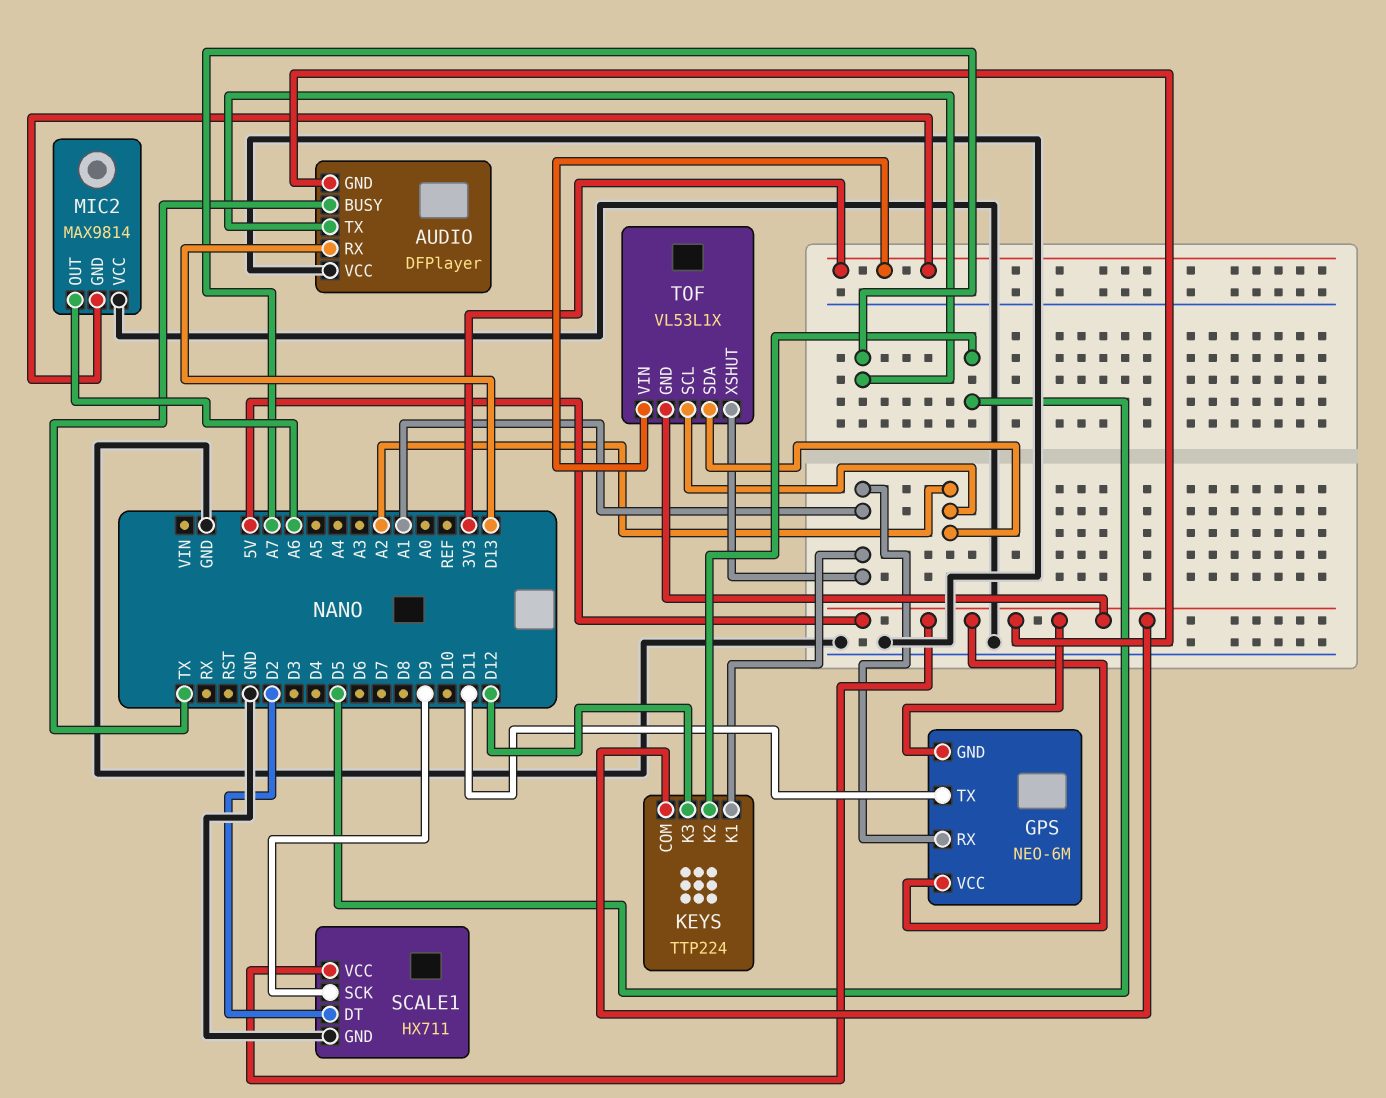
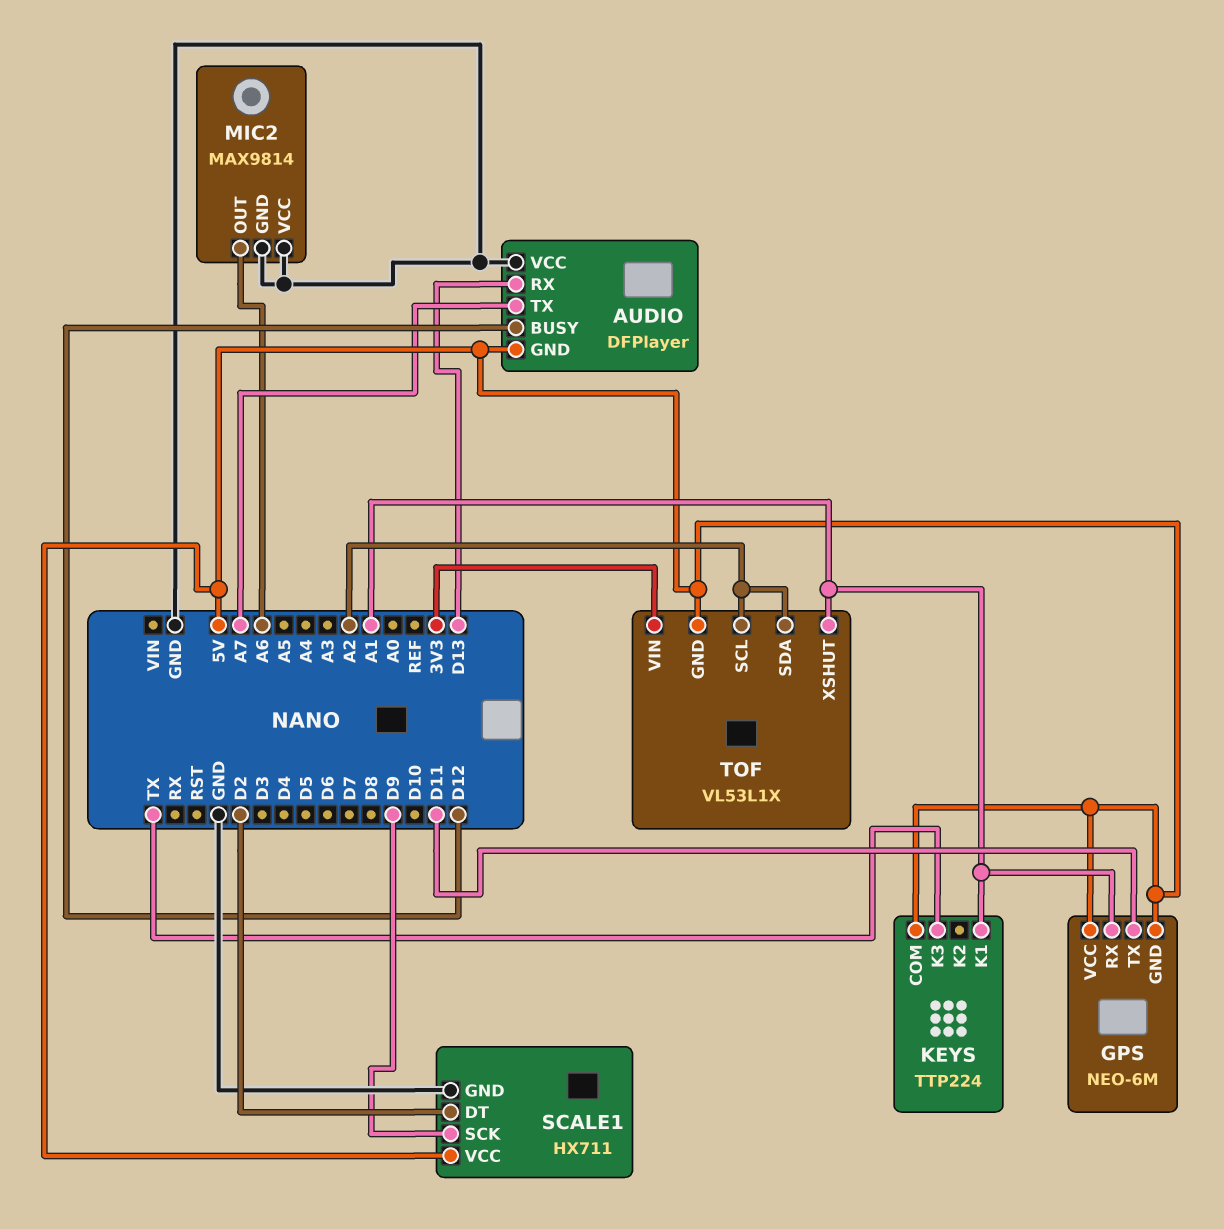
AUDIO pin BUSY: TX -> D12
KEYS pin K2: D5 -> none
KEYS pin K3: D12 -> TX
MIC2 pin GND: 3V3 -> GND

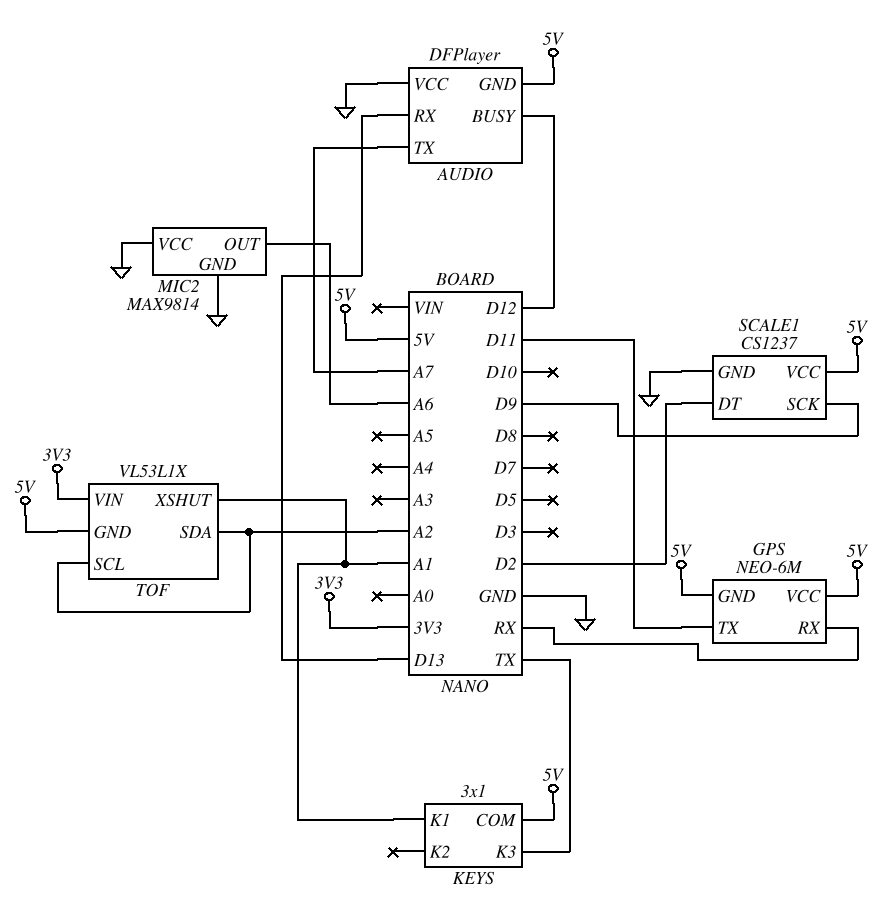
GPS pin RX: A1 -> RX
KEYS: TTP224 -> 3x1
SCALE1: HX711 -> CS1237

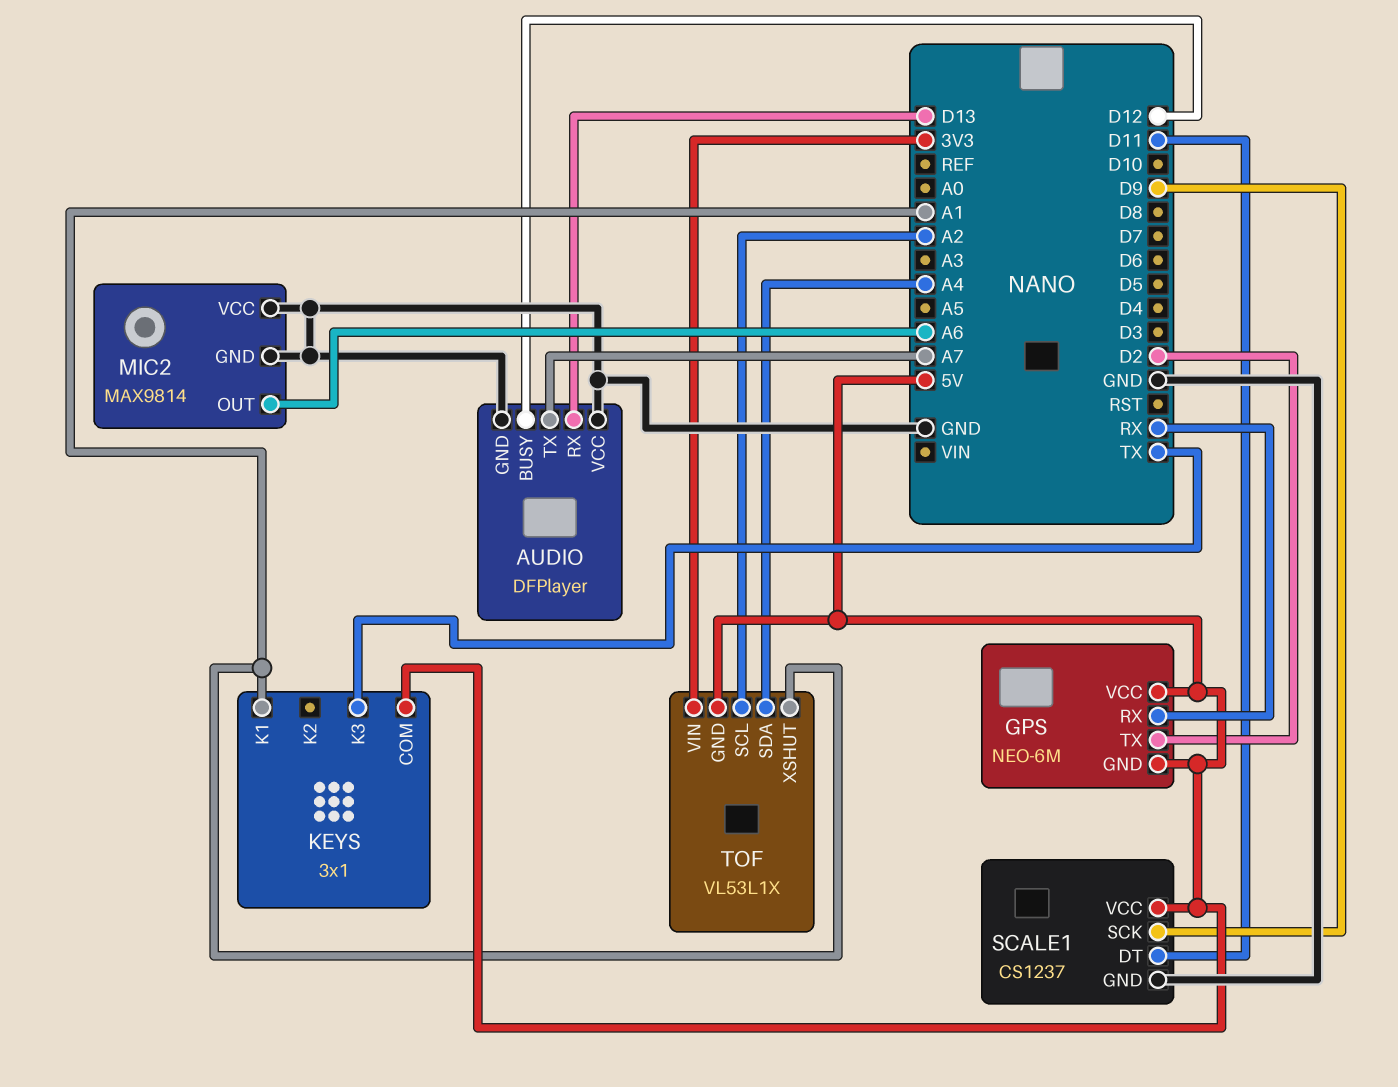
AUDIO pin GND: 5V -> GND
GPS pin TX: D11 -> D2
SCALE1 pin DT: D2 -> D11
TOF pin SDA: A2 -> A4

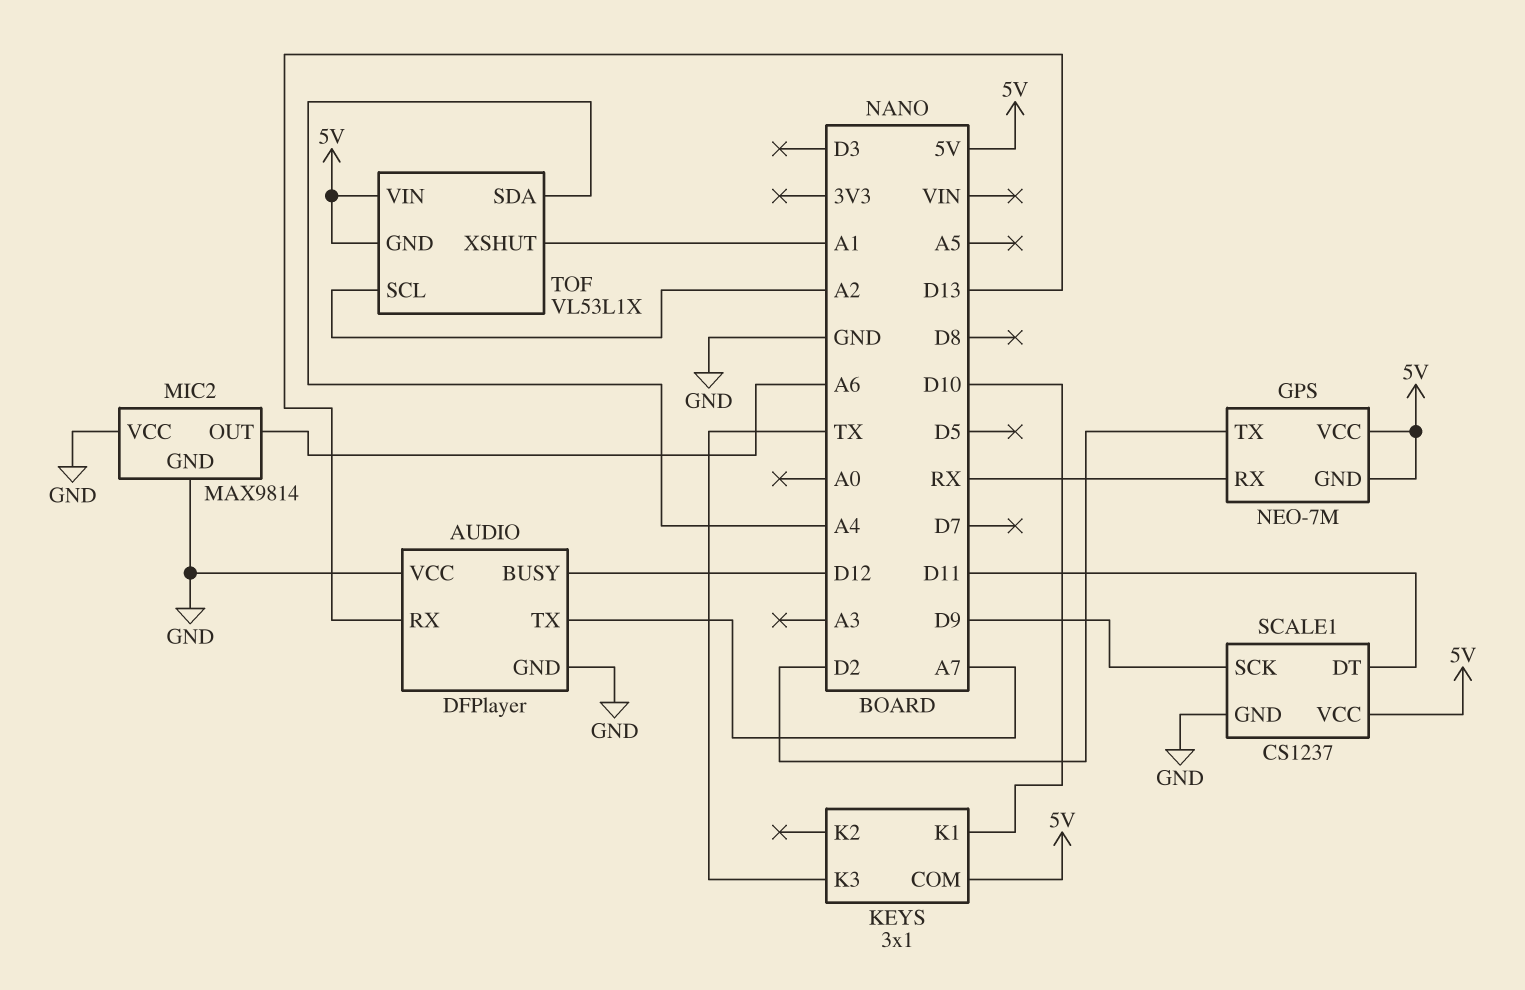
GPS: NEO-6M -> NEO-7M
KEYS pin K1: A1 -> D10
TOF pin VIN: 3V3 -> 5V

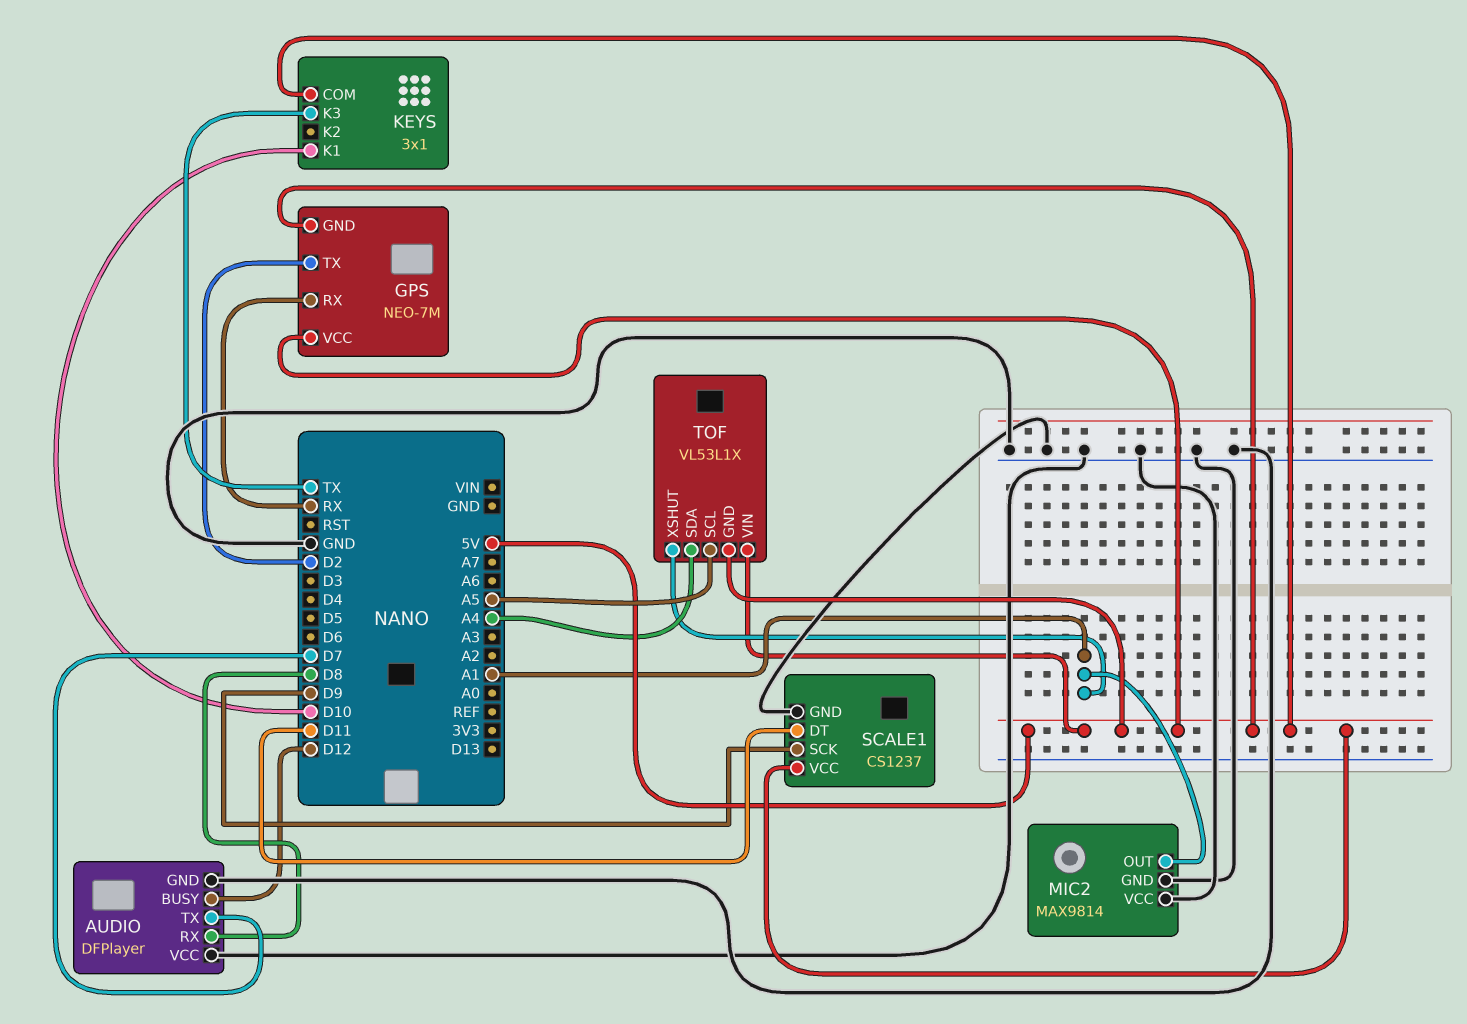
AUDIO pin RX: D13 -> D8
AUDIO pin TX: A7 -> D7
MIC2 pin OUT: A6 -> A1
TOF pin SCL: A2 -> A5

